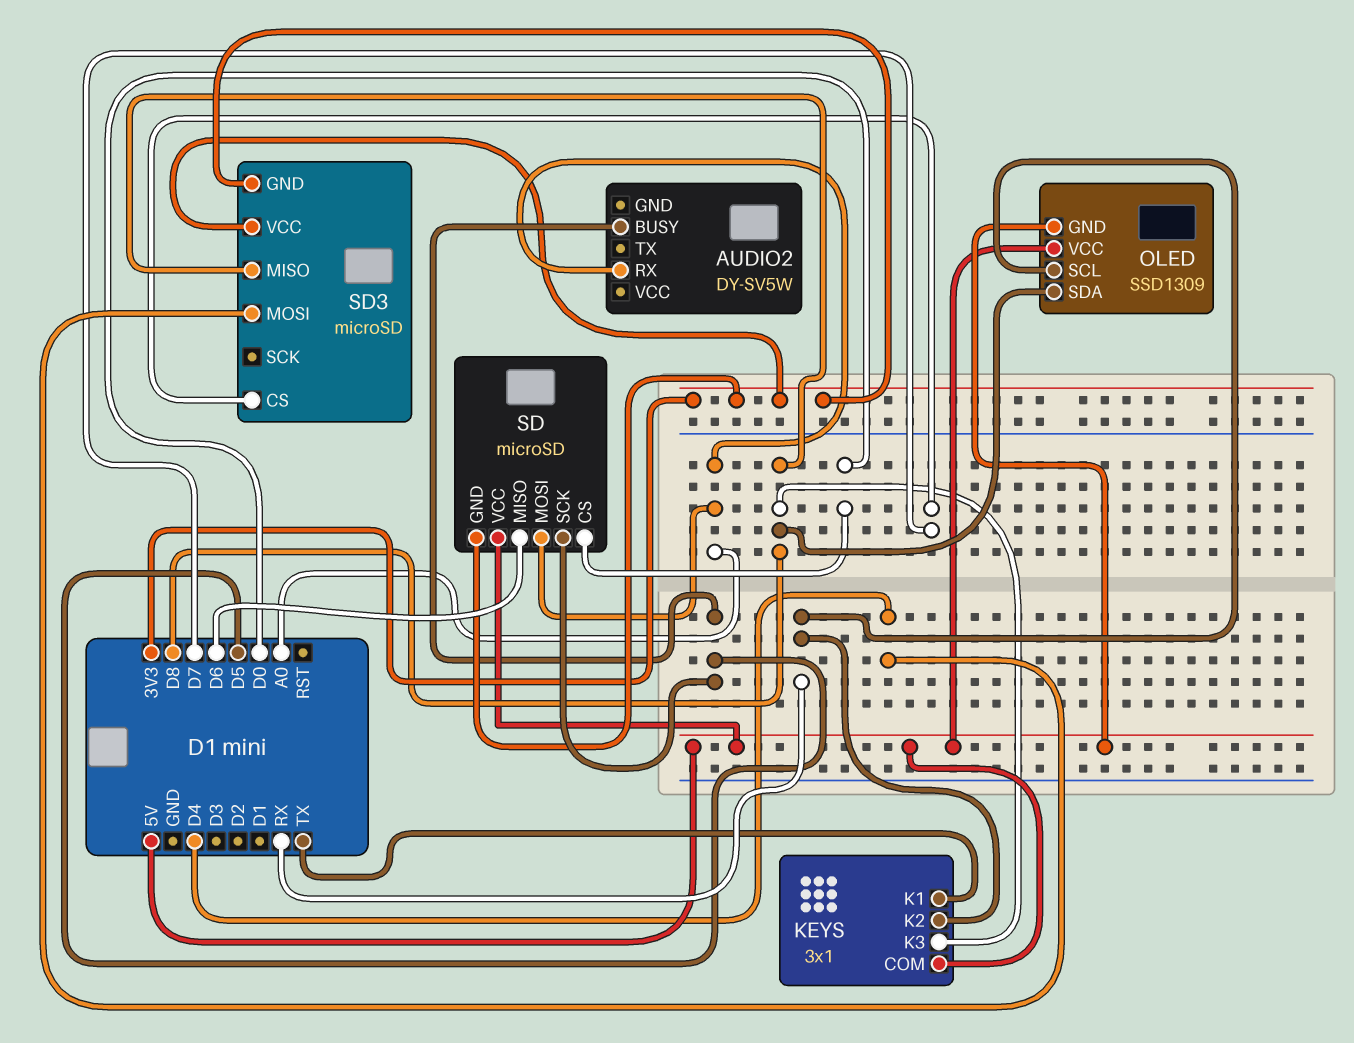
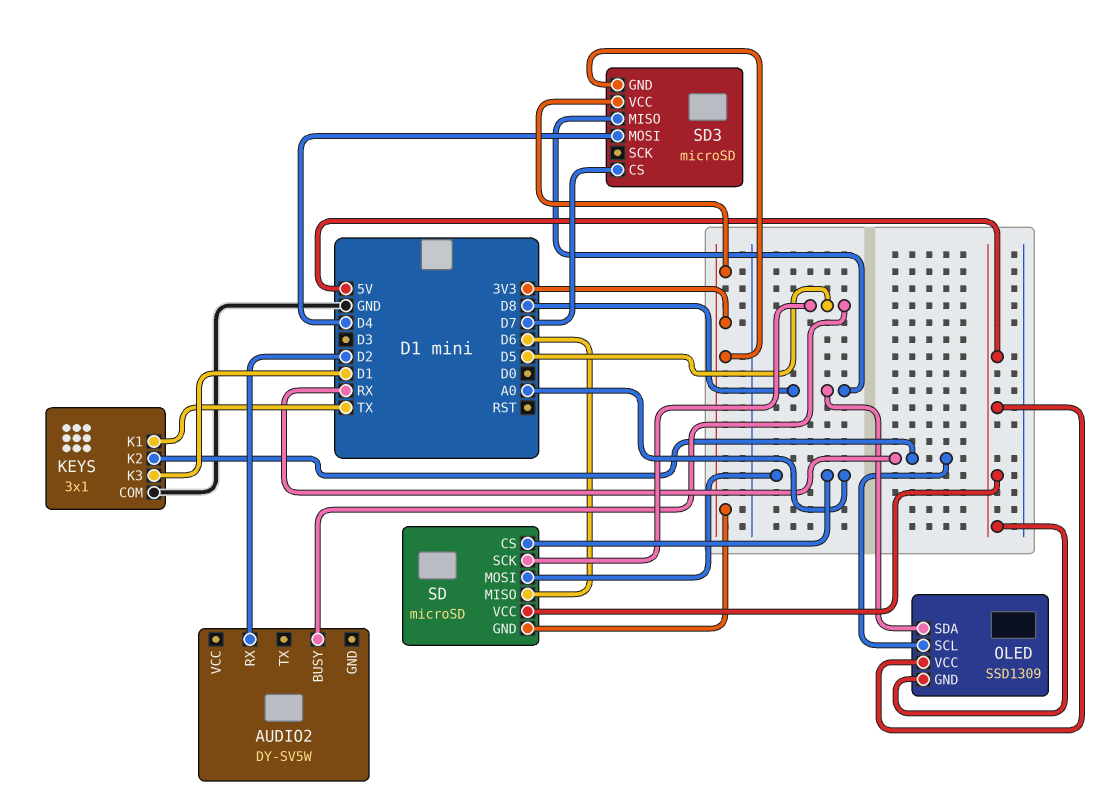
AUDIO2 pin RX: A0 -> D2
KEYS pin COM: 5V -> GND
KEYS pin K3: D8 -> D1
SD pin CS: D0 -> A0

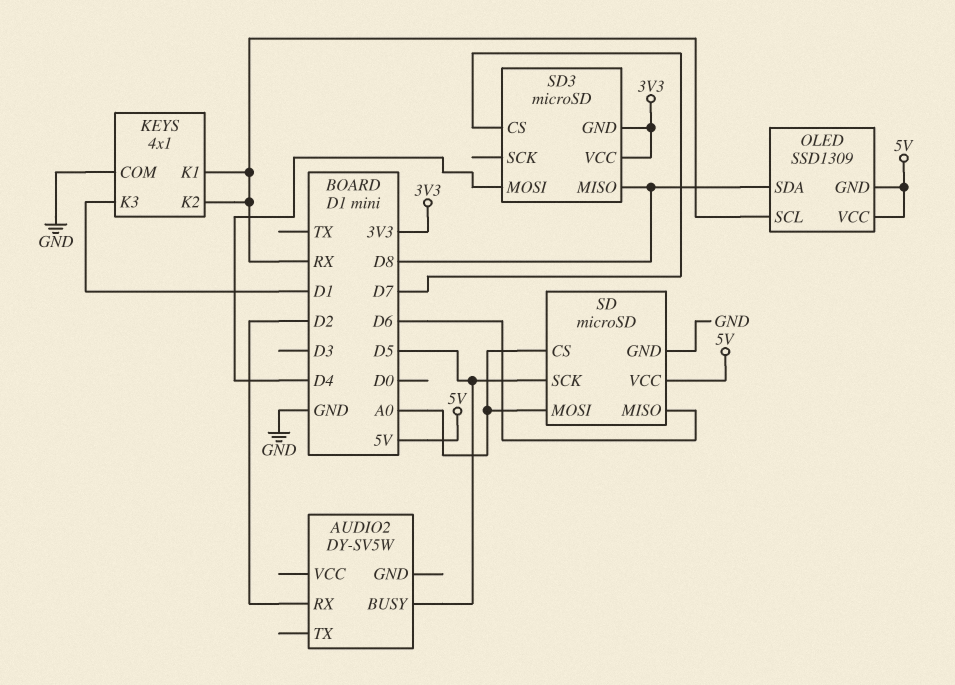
KEYS: 3x1 -> 4x1
KEYS pin K1: TX -> RX
SD pin GND: 3V3 -> GND

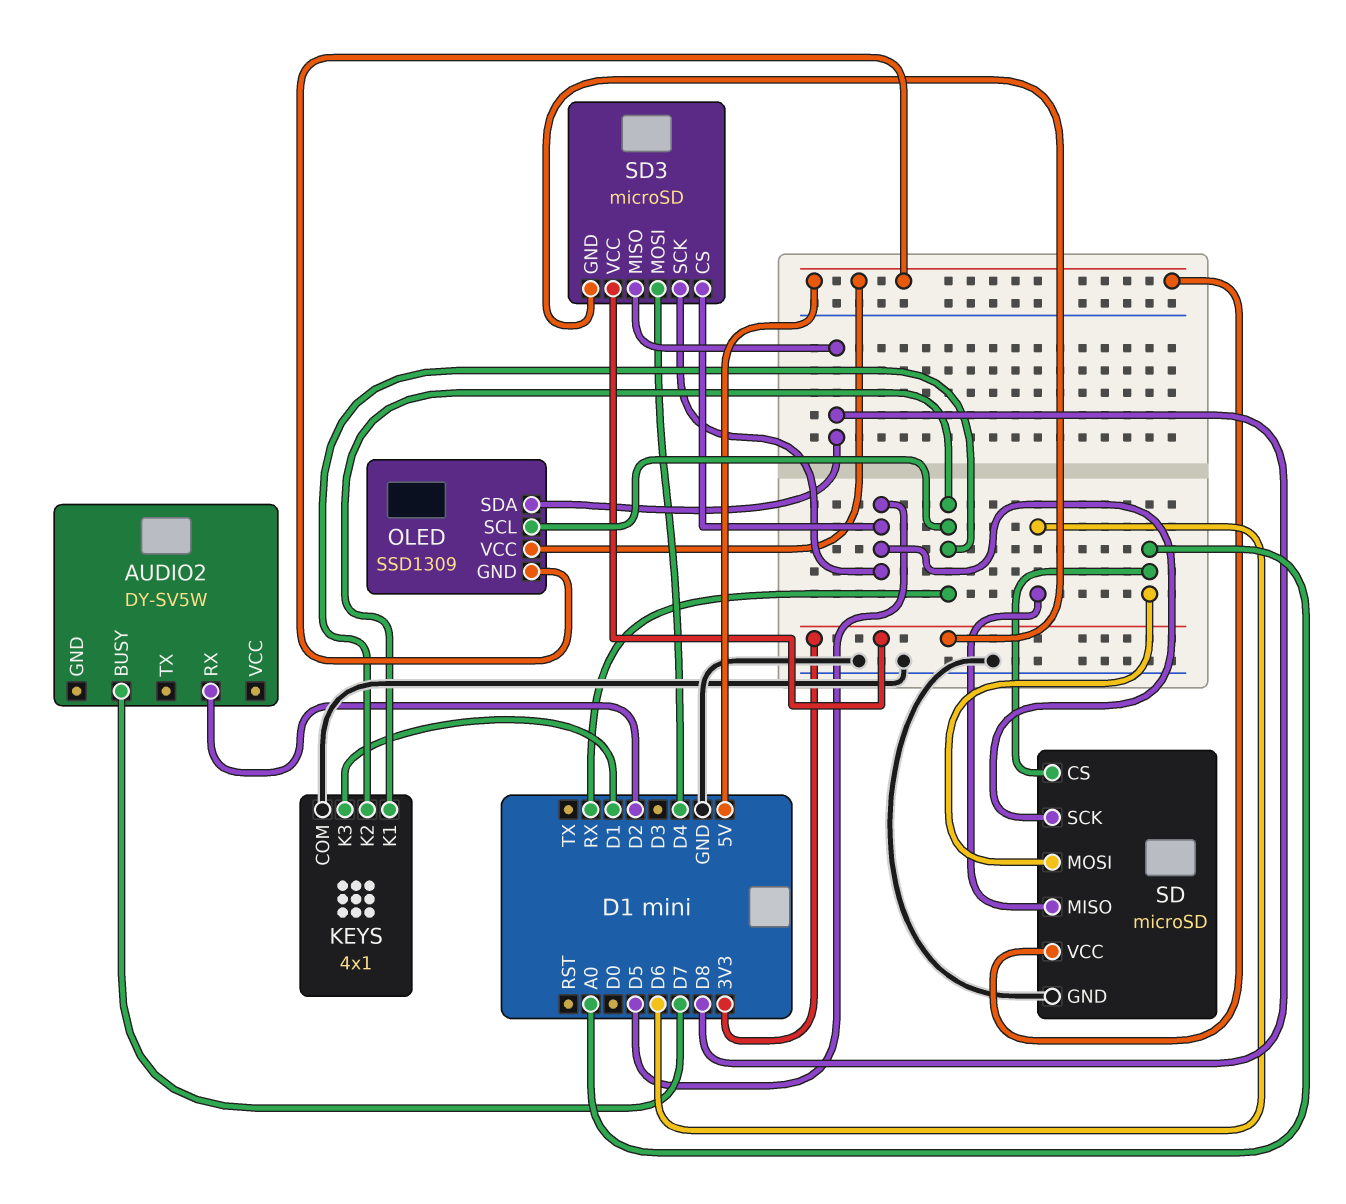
AUDIO2 pin BUSY: D5 -> D7
SD3 pin CS: D7 -> D5
SD3 pin SCK: none -> D5

